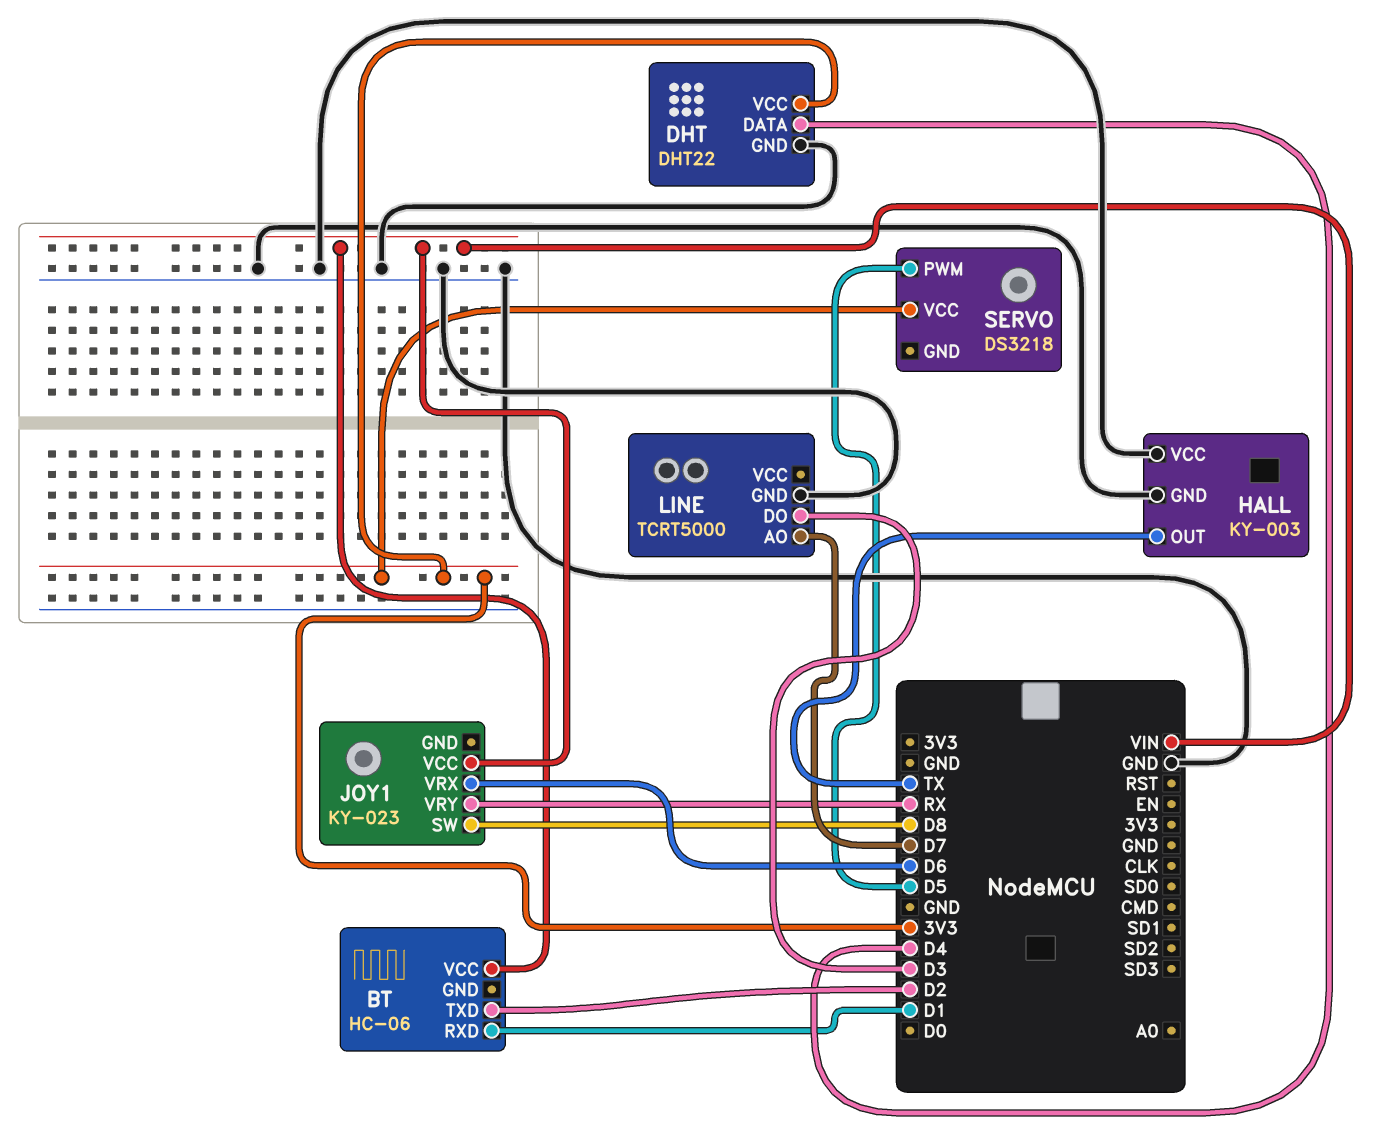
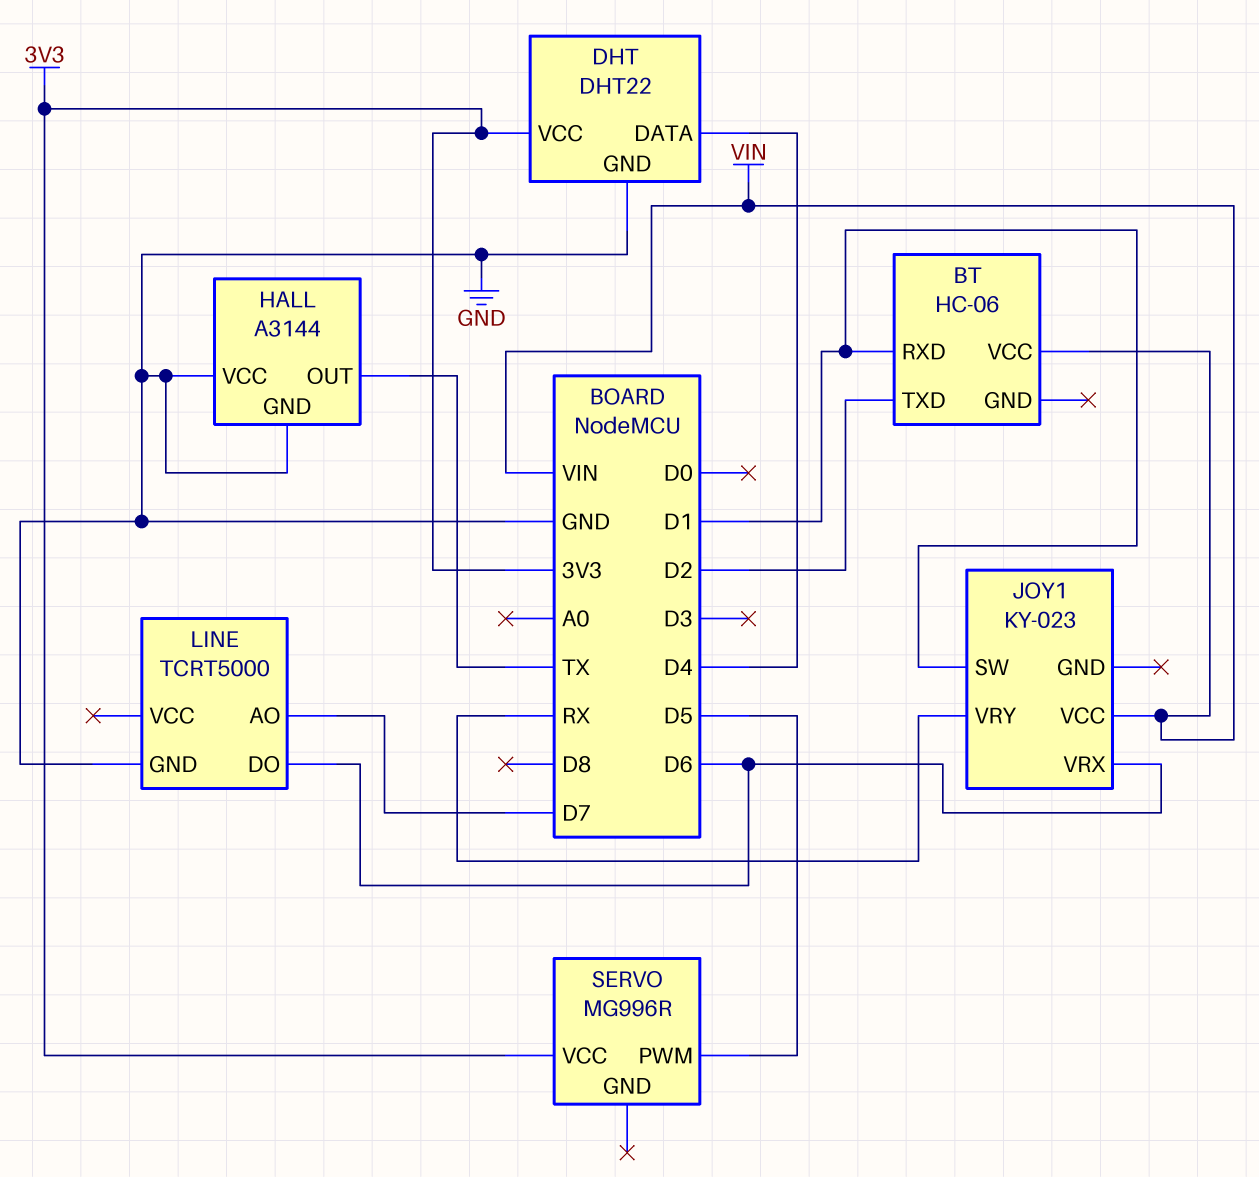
HALL: KY-003 -> A3144
JOY1 pin SW: D8 -> D1
LINE pin DO: D3 -> D6
SERVO: DS3218 -> MG996R

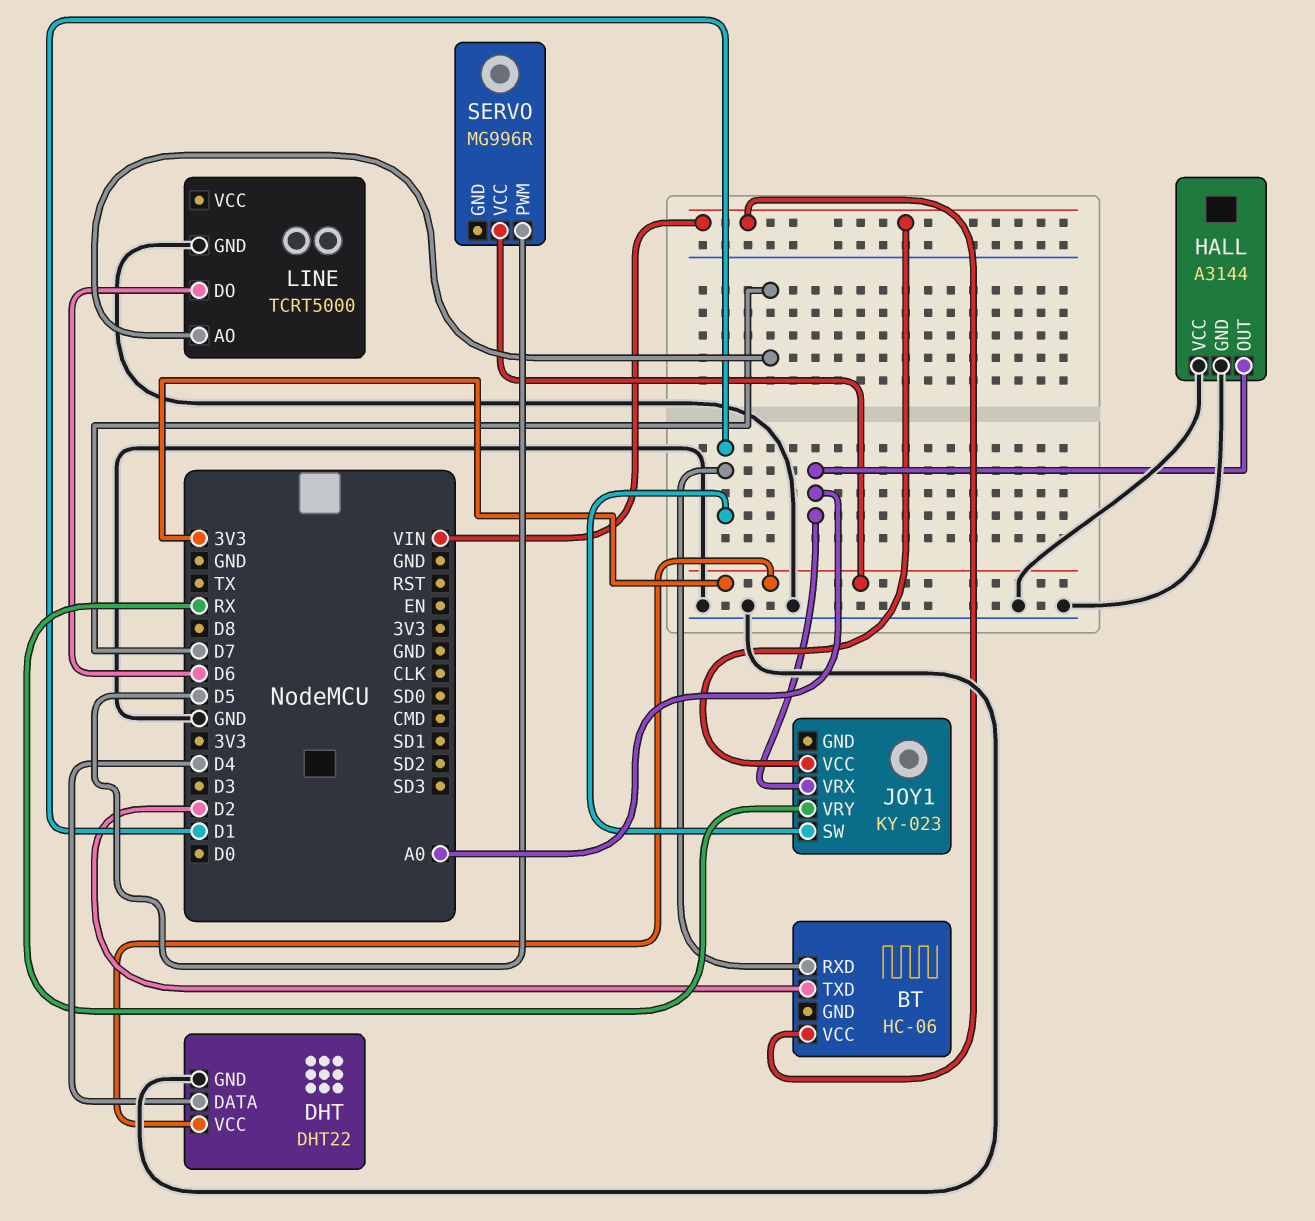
HALL pin OUT: TX -> A0
JOY1 pin VRX: D6 -> A0

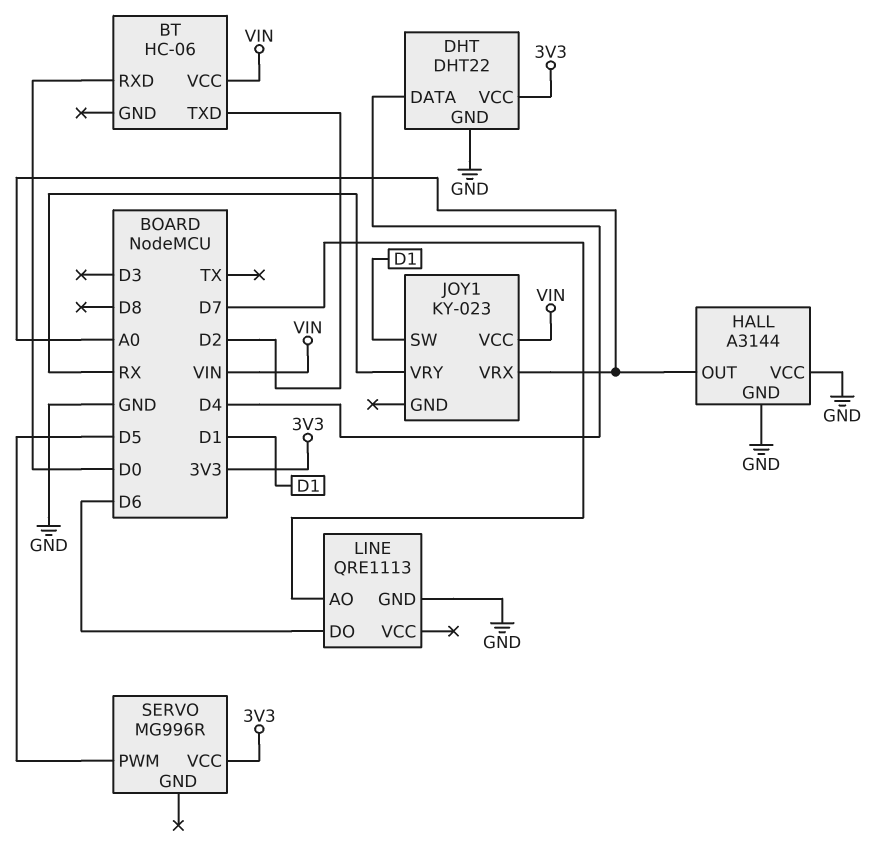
BT pin RXD: D1 -> D0
LINE: TCRT5000 -> QRE1113

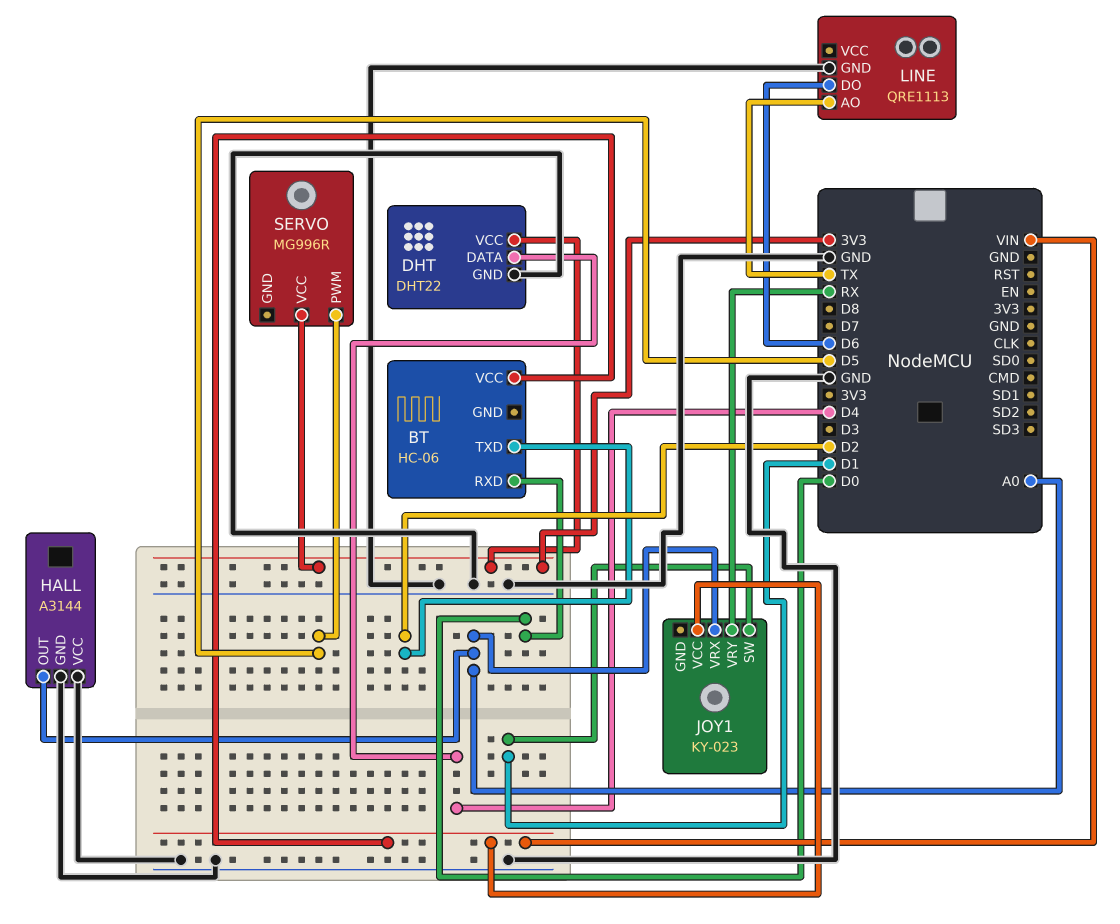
LINE pin AO: D7 -> TX

